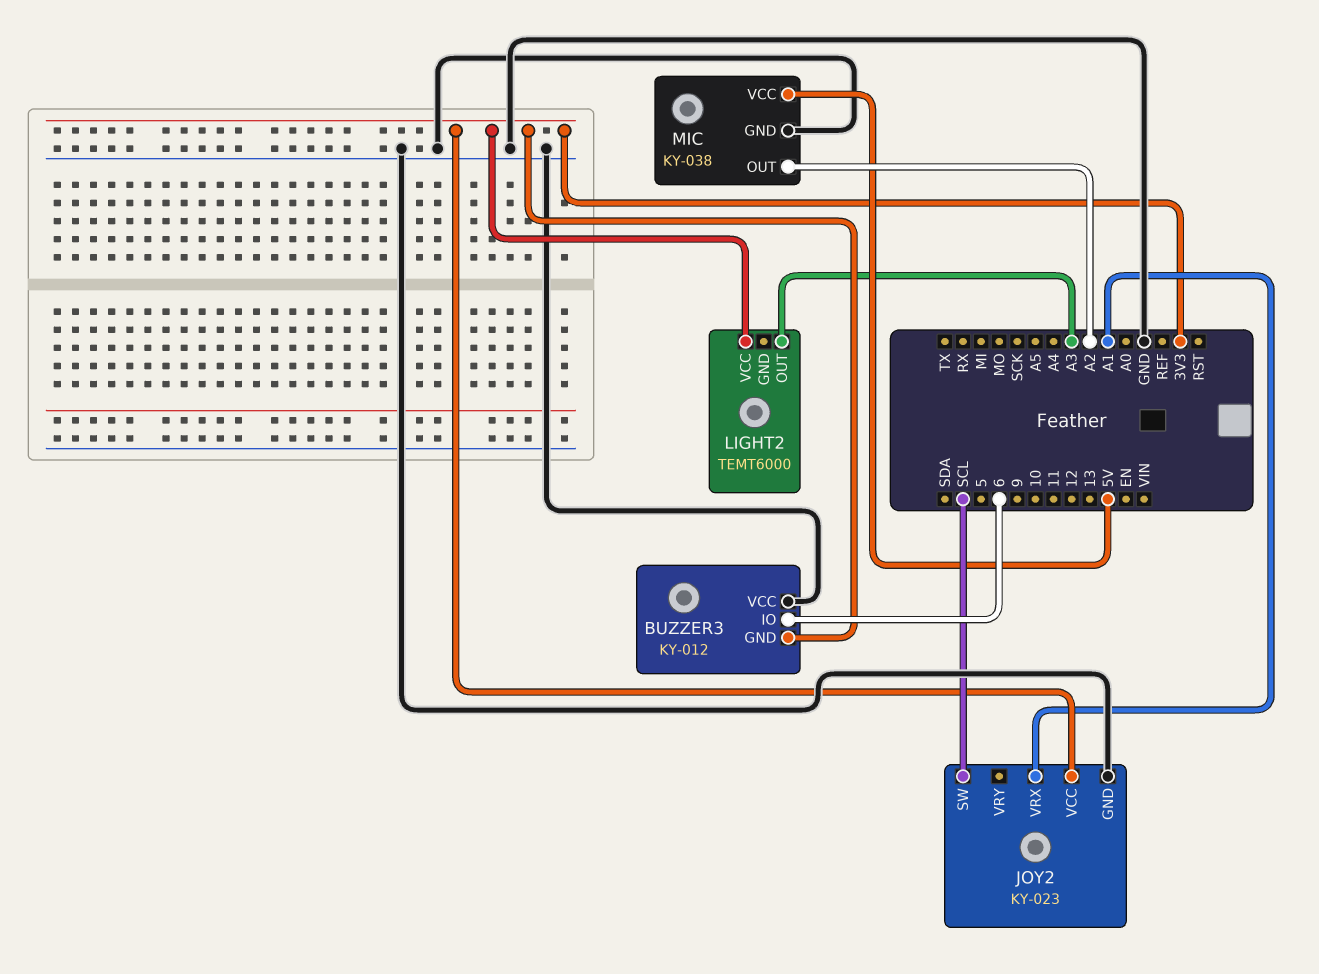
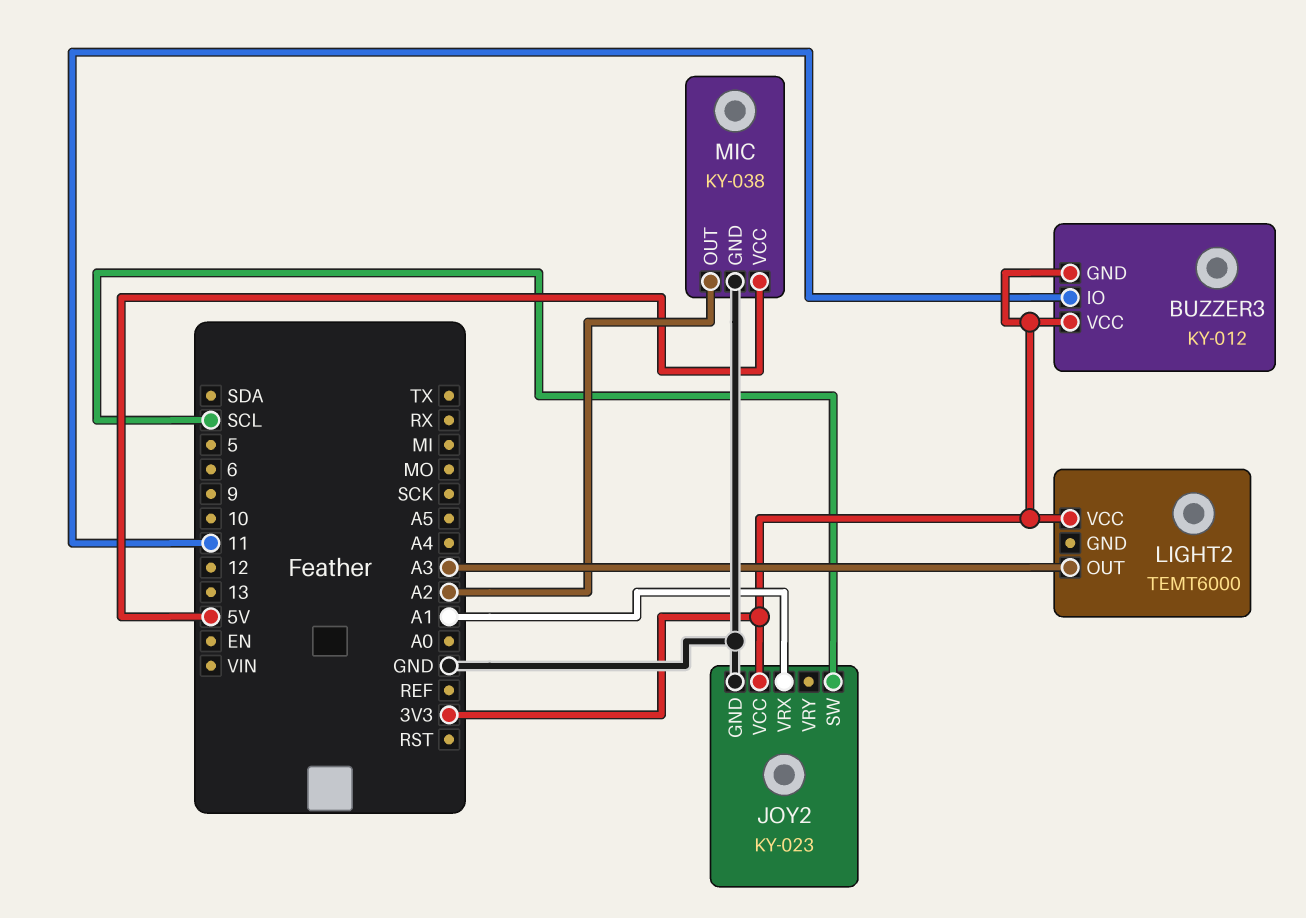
BUZZER3 pin IO: 6 -> 11
BUZZER3 pin VCC: GND -> 3V3

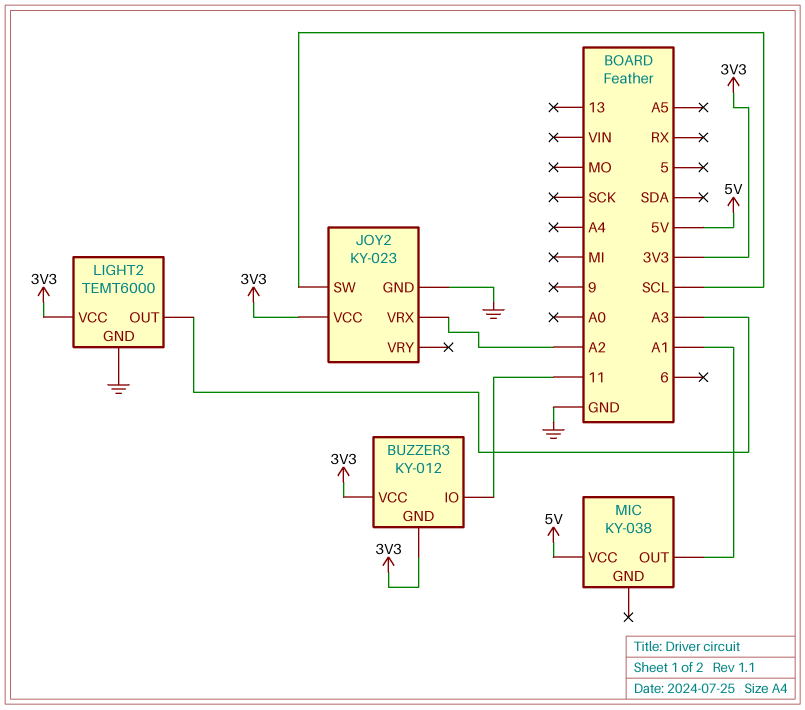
JOY2 pin VRX: A1 -> A2
LIGHT2 pin GND: none -> GND
MIC pin GND: GND -> none
MIC pin OUT: A2 -> A1

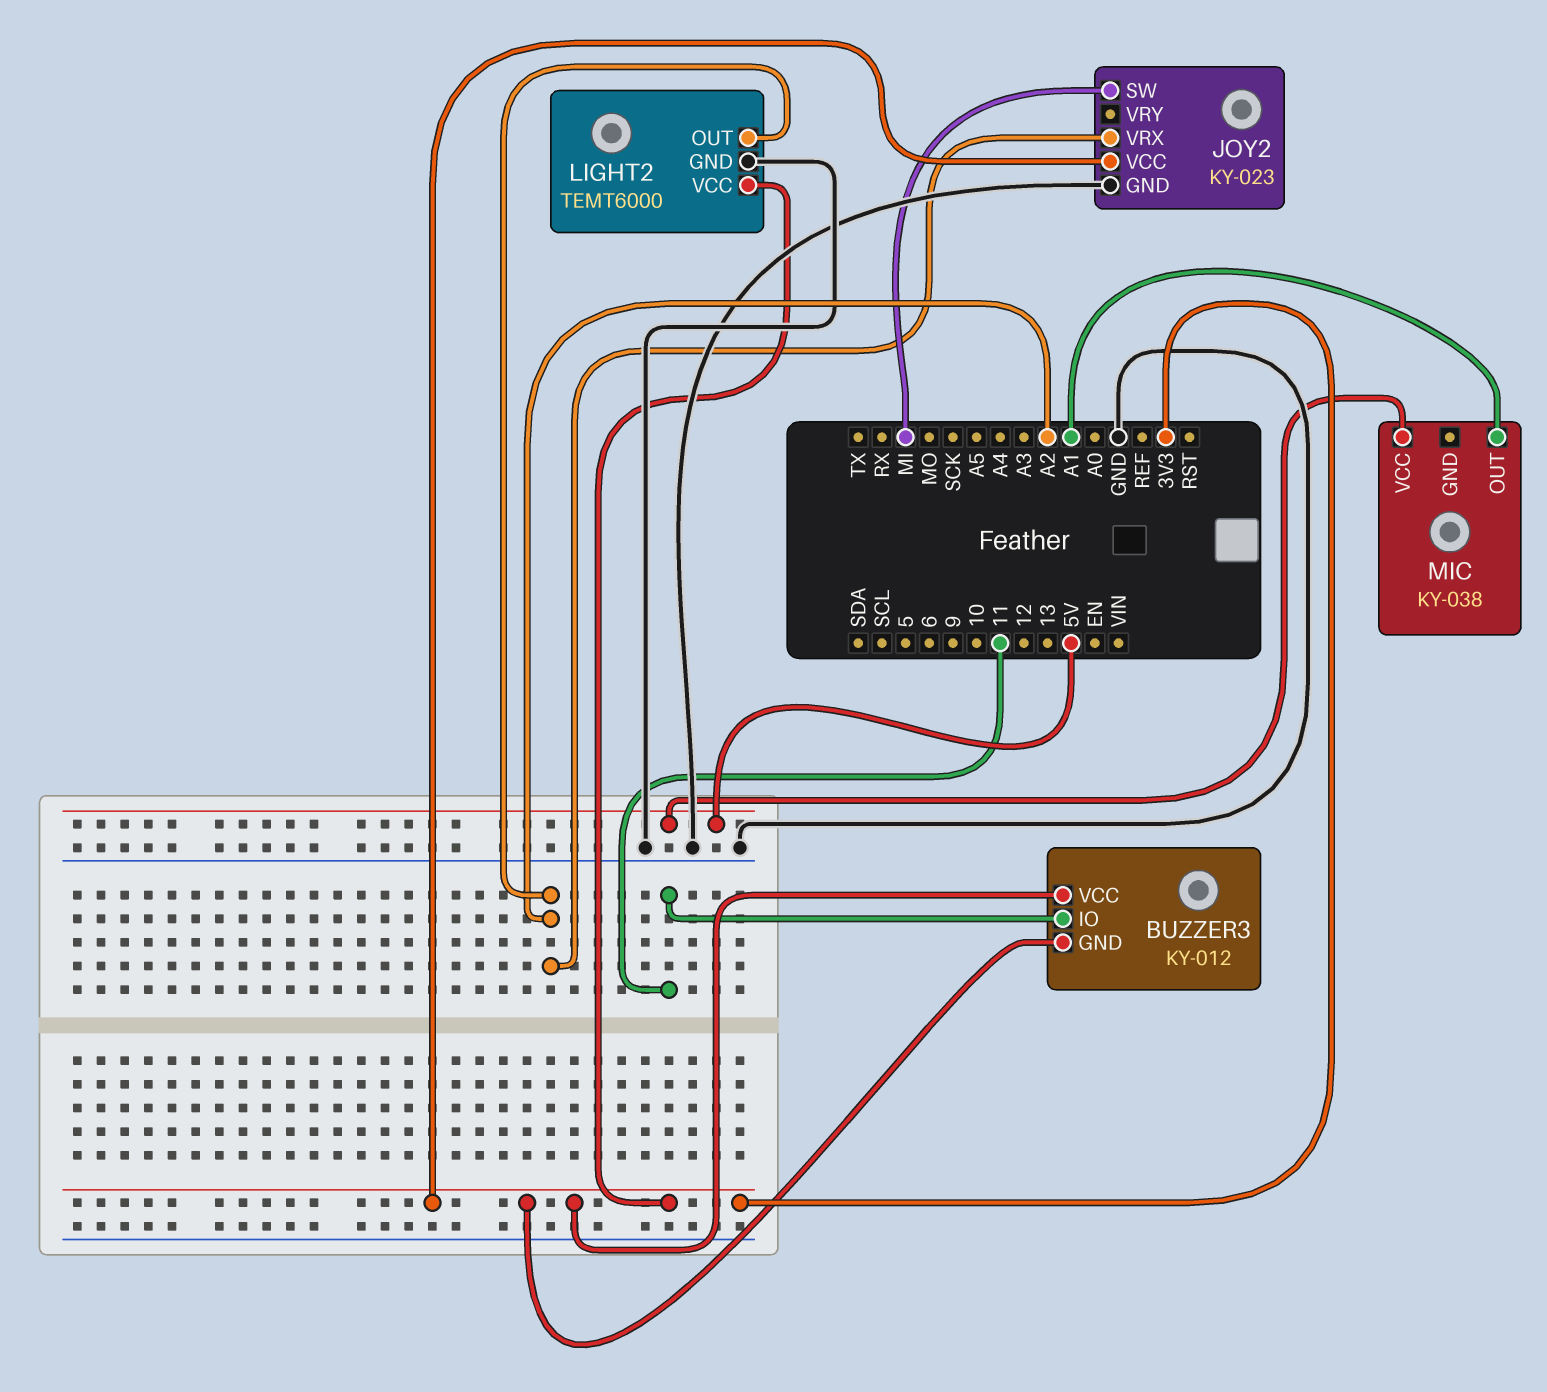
JOY2 pin SW: SCL -> MI
LIGHT2 pin OUT: A3 -> A2

